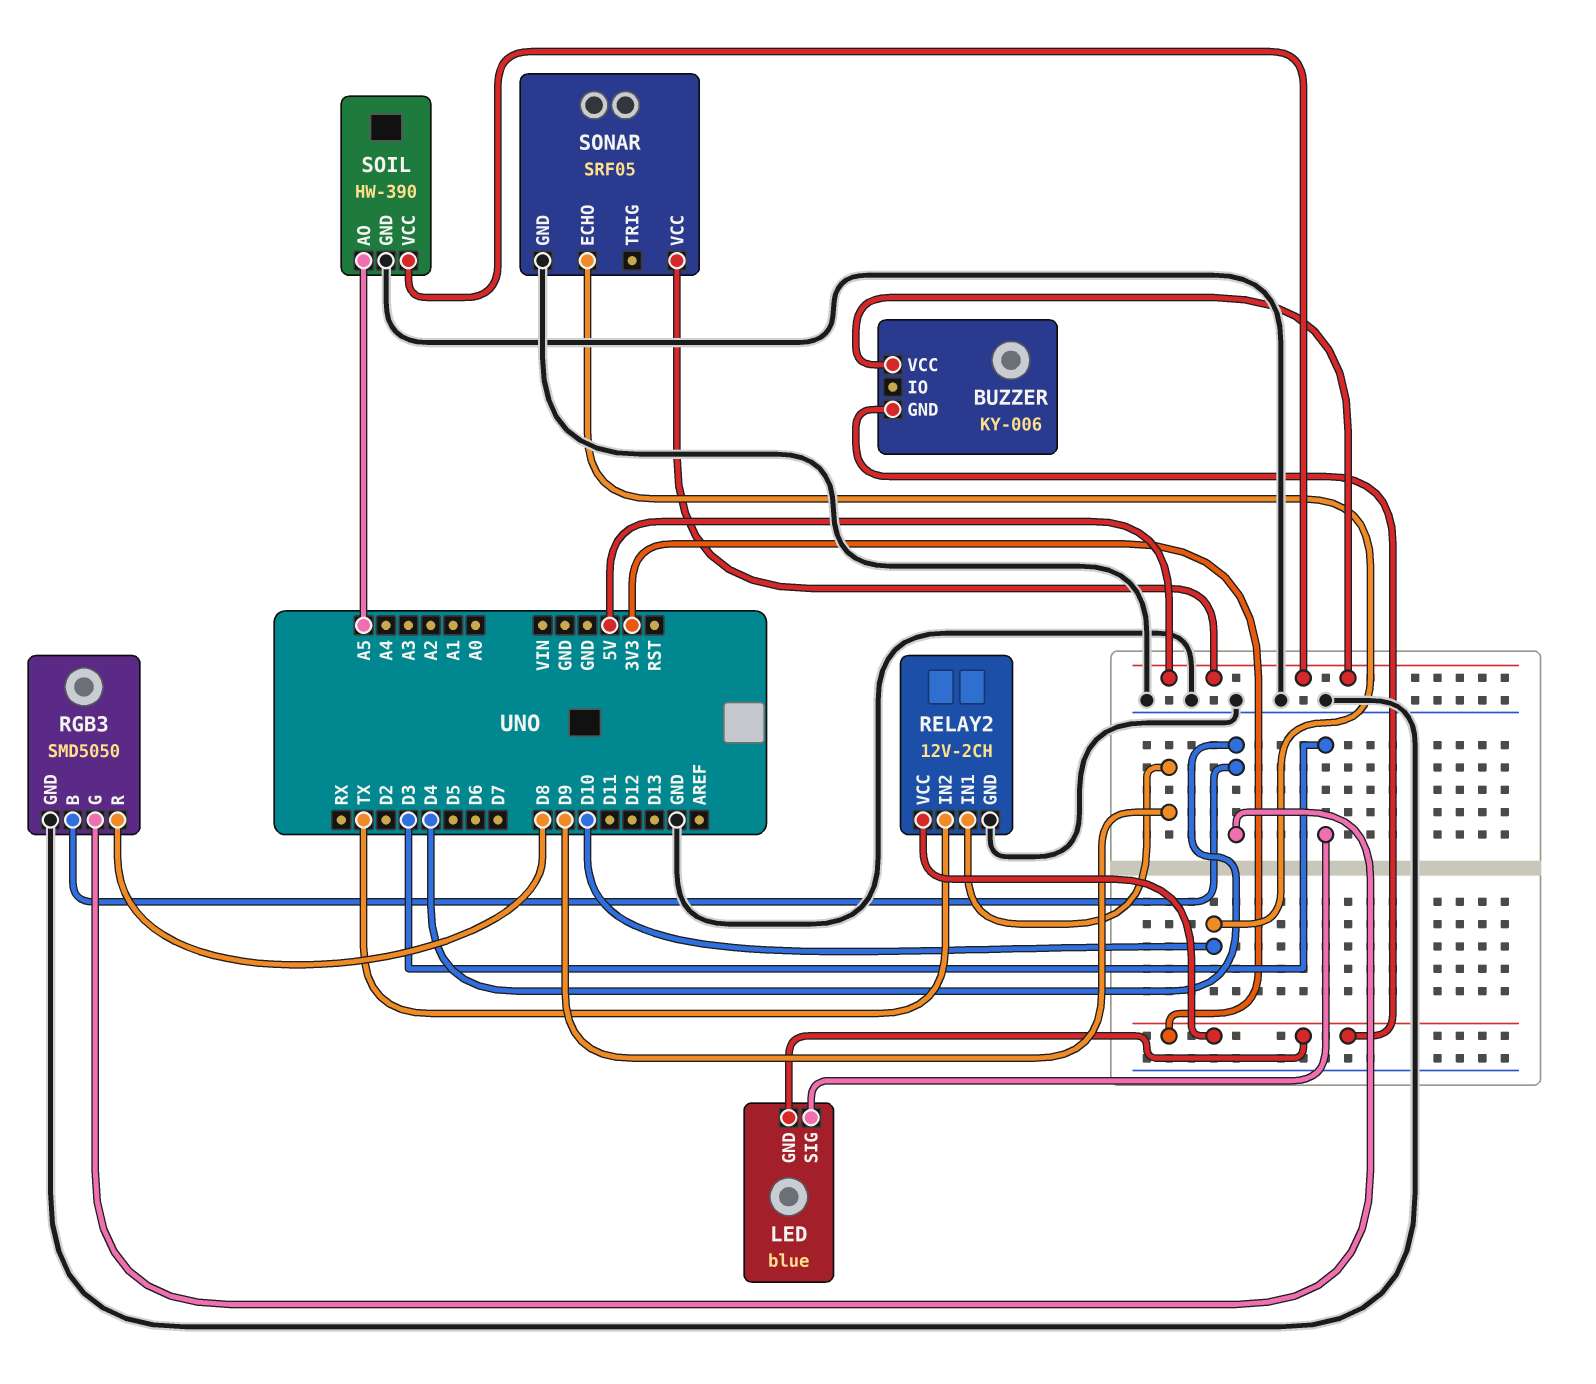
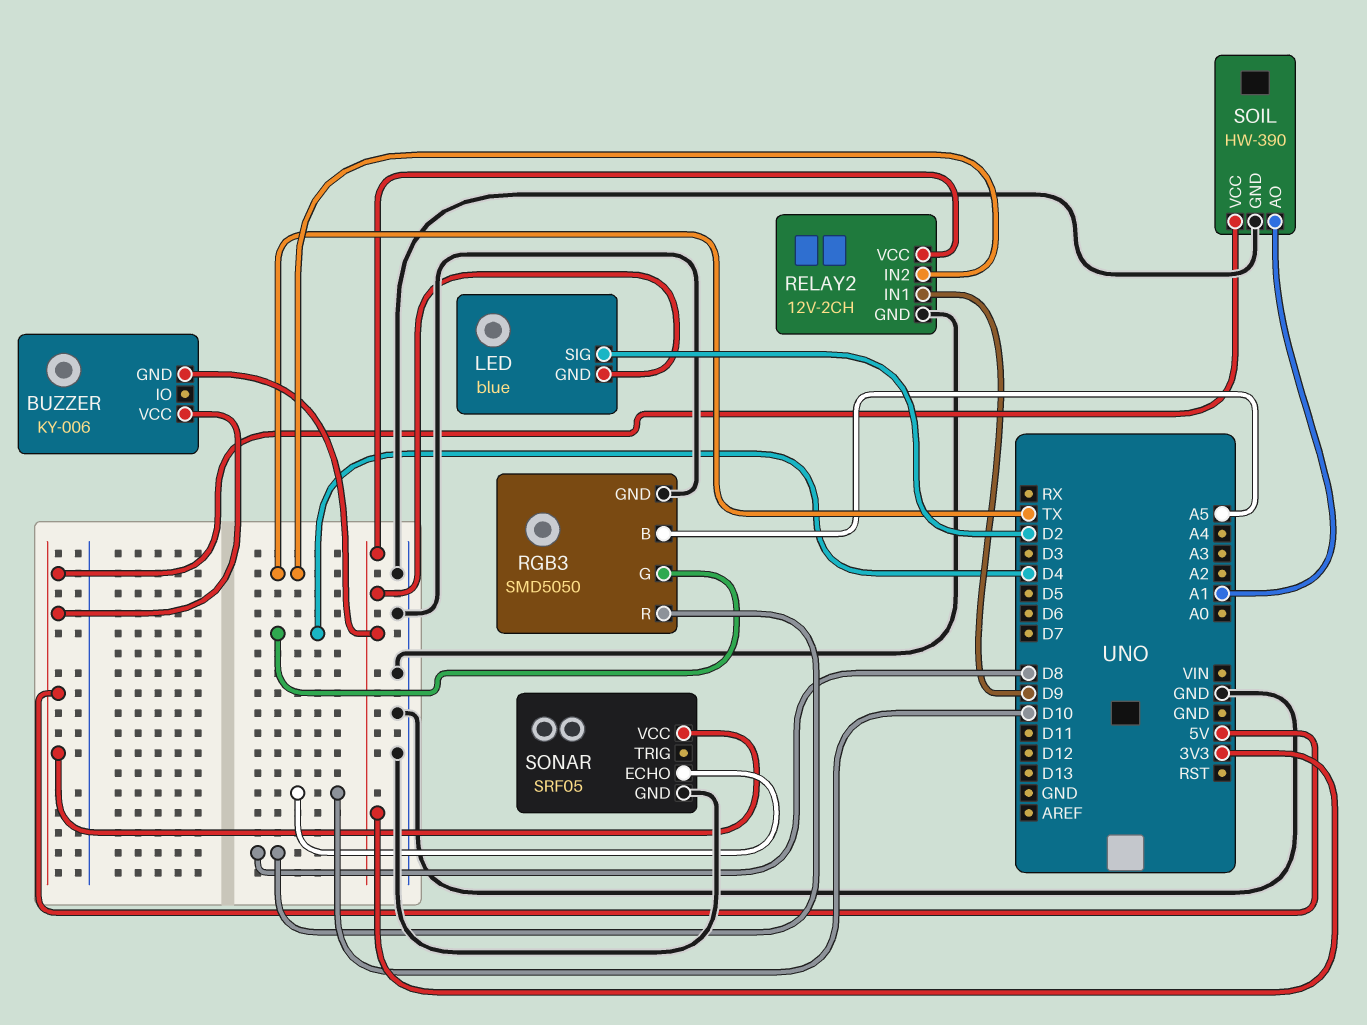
LED pin SIG: D3 -> D2
RGB3 pin B: D4 -> A5
SOIL pin AO: A5 -> A1

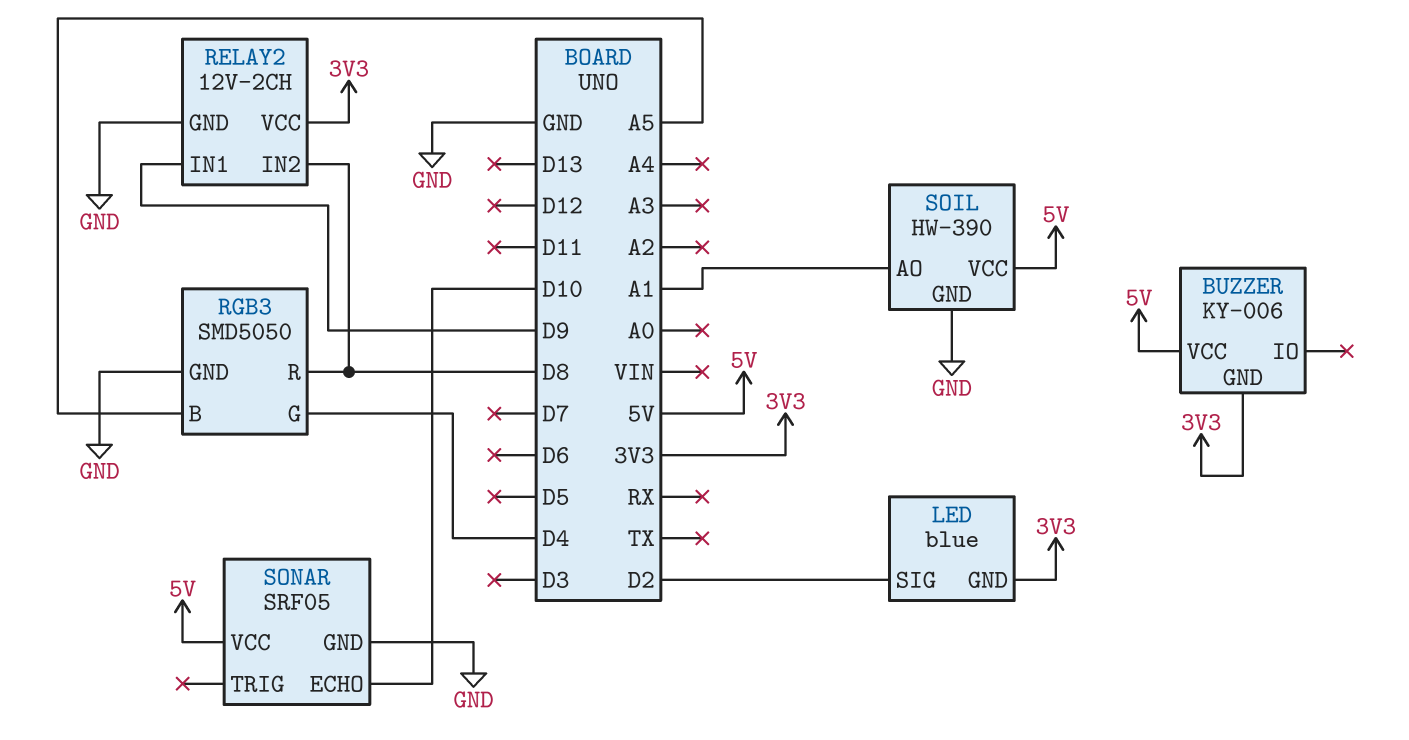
RELAY2 pin IN2: TX -> D8

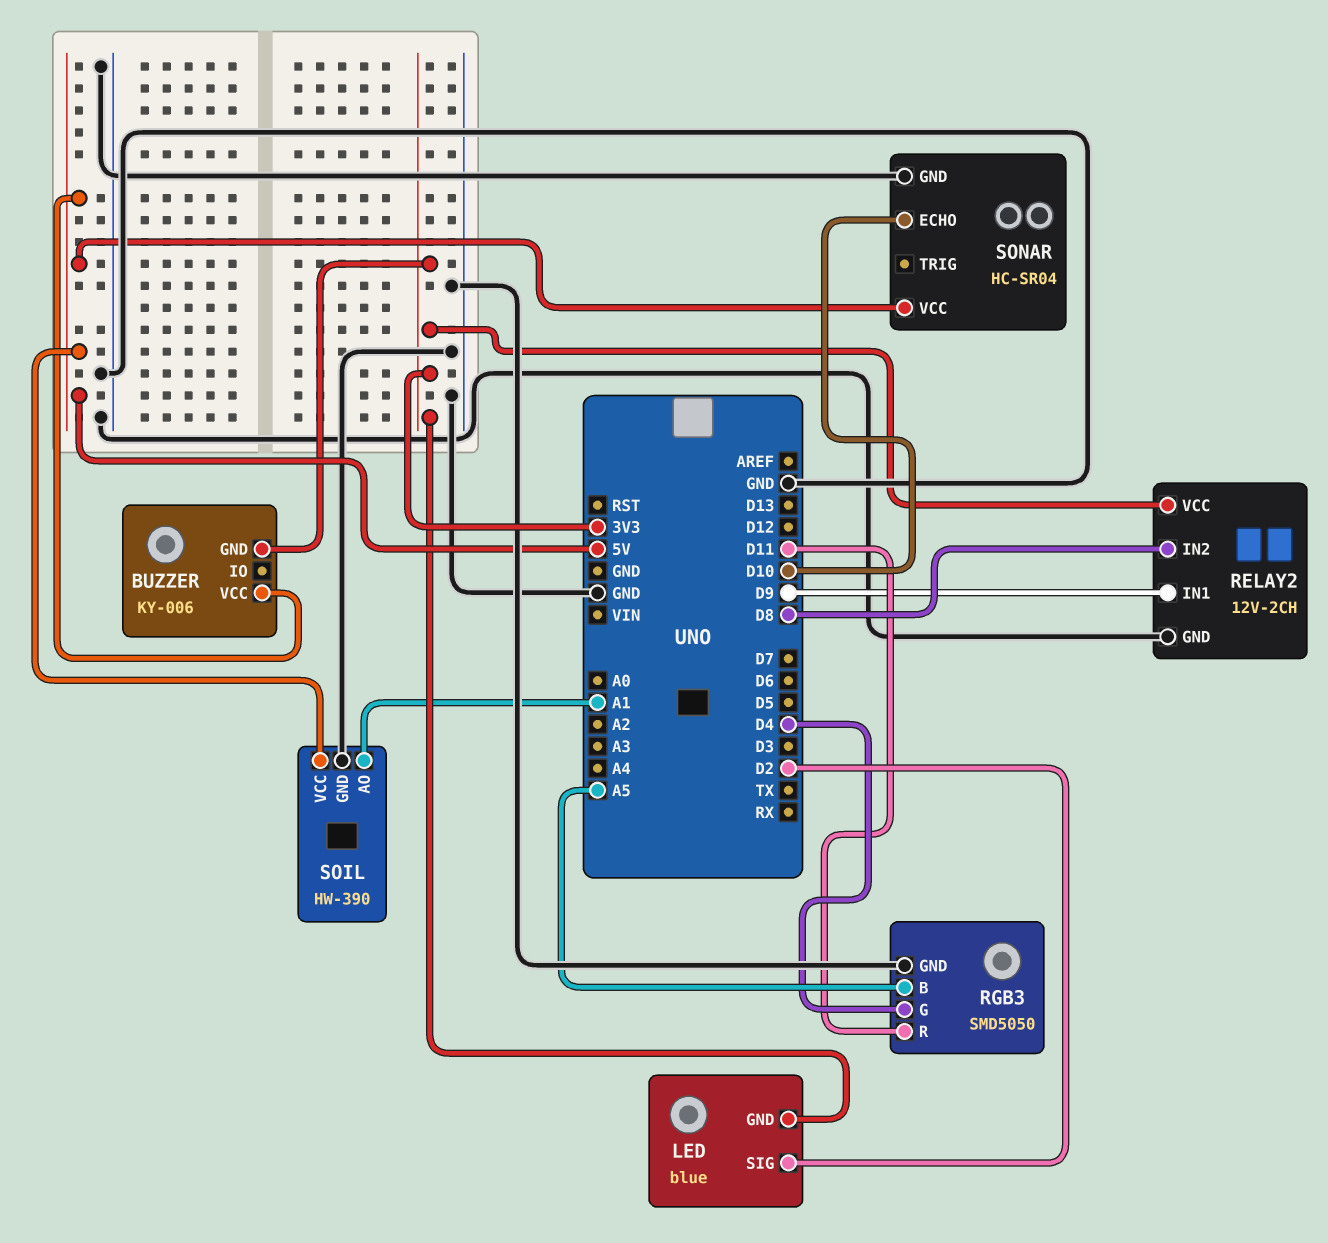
RGB3 pin R: D8 -> D11
SONAR: SRF05 -> HC-SR04

